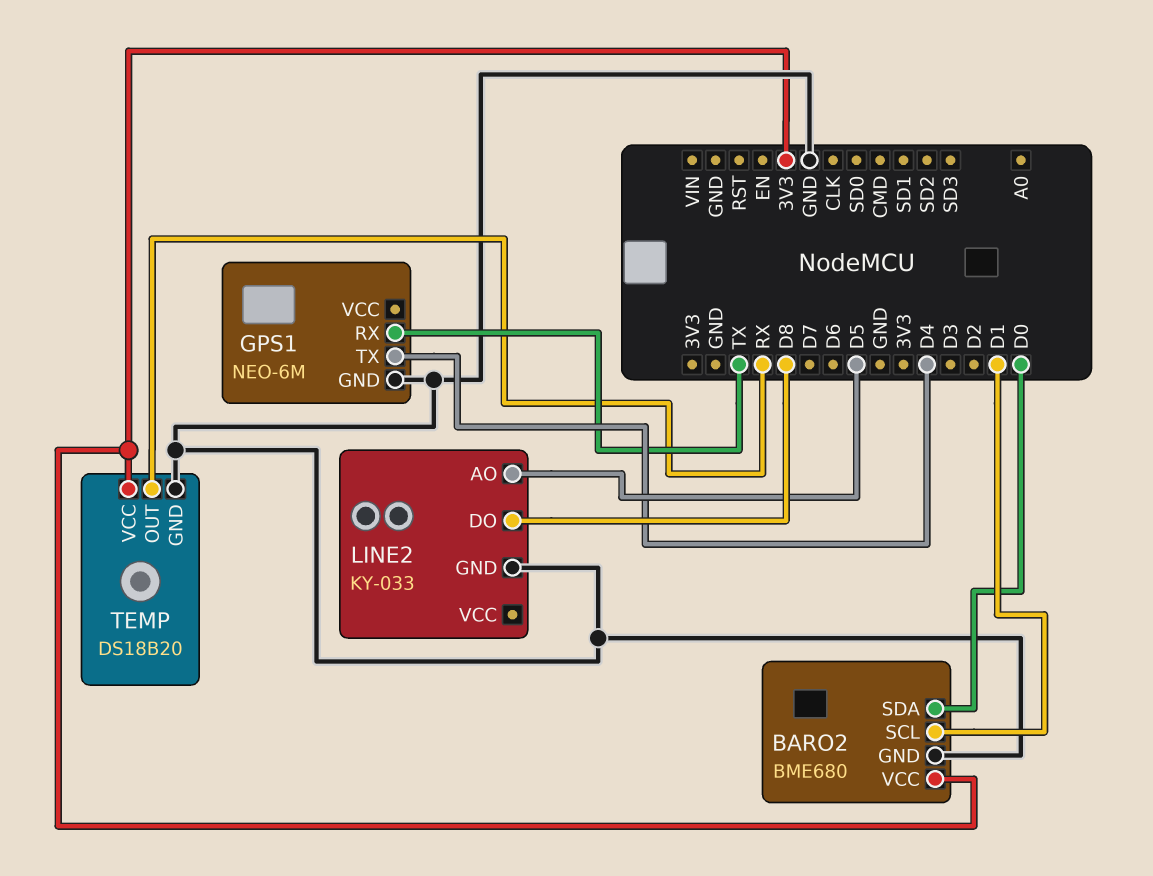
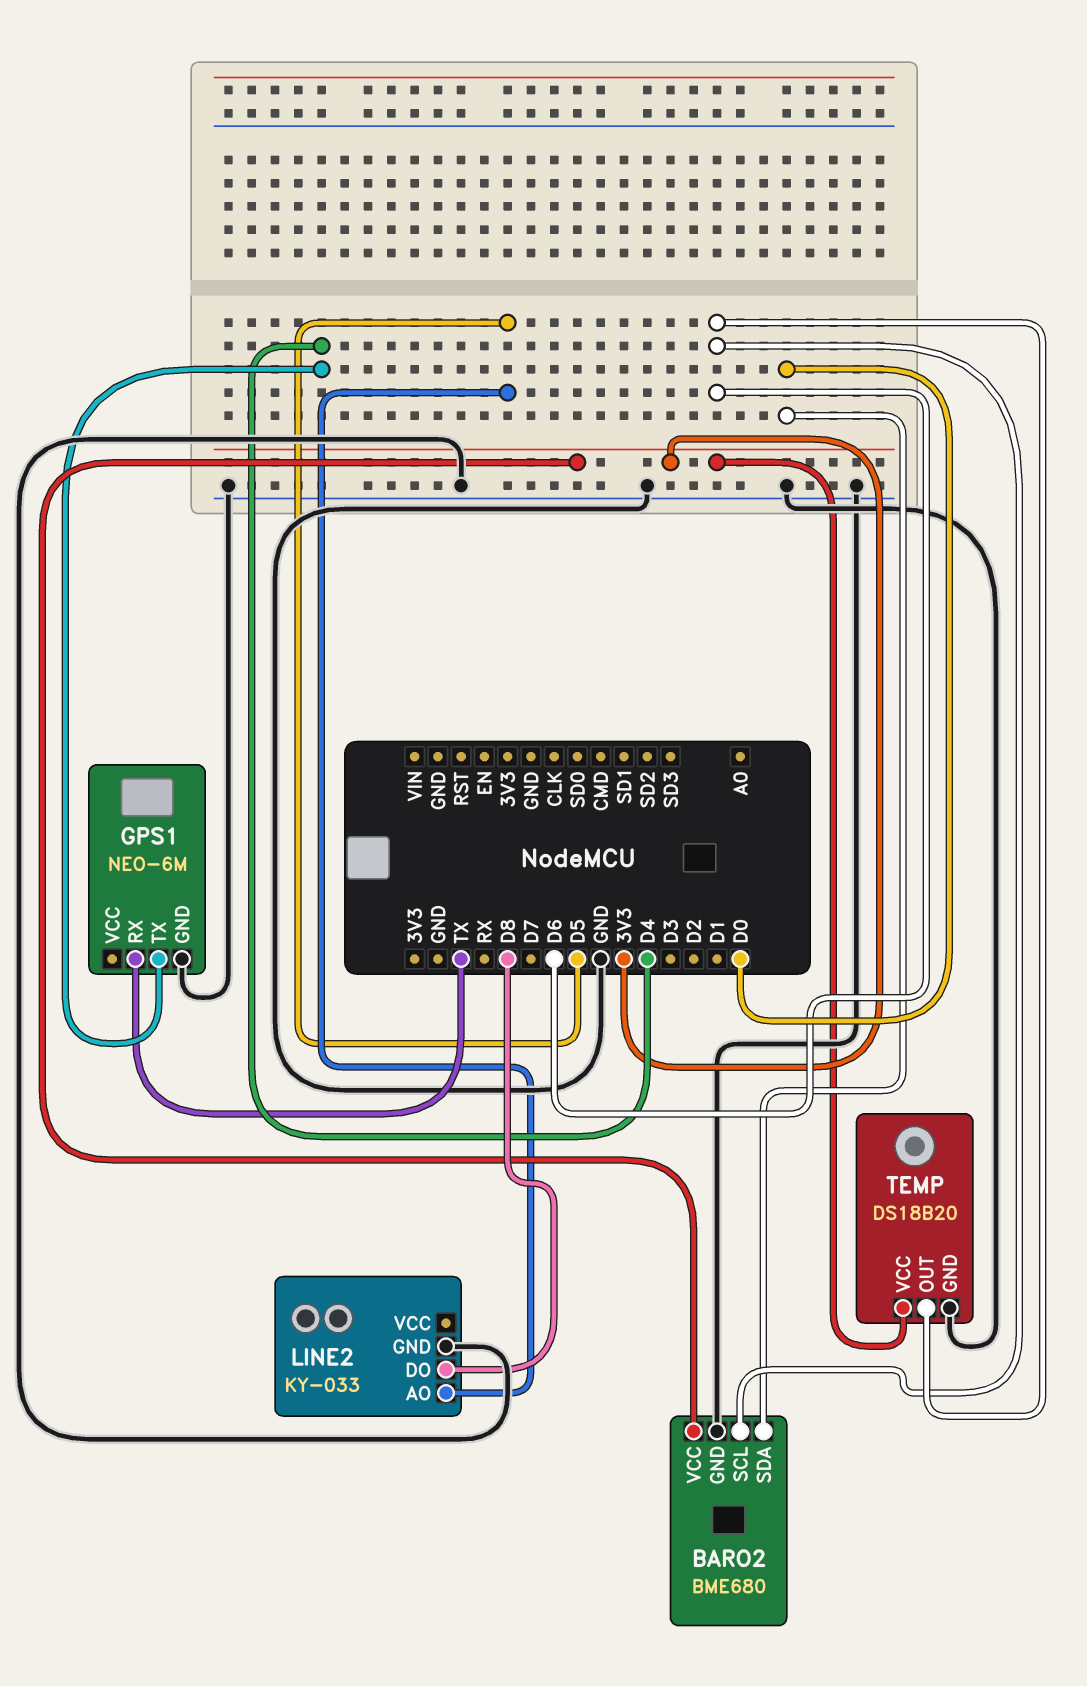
BARO2 pin SCL: D1 -> D6
TEMP pin OUT: RX -> D6

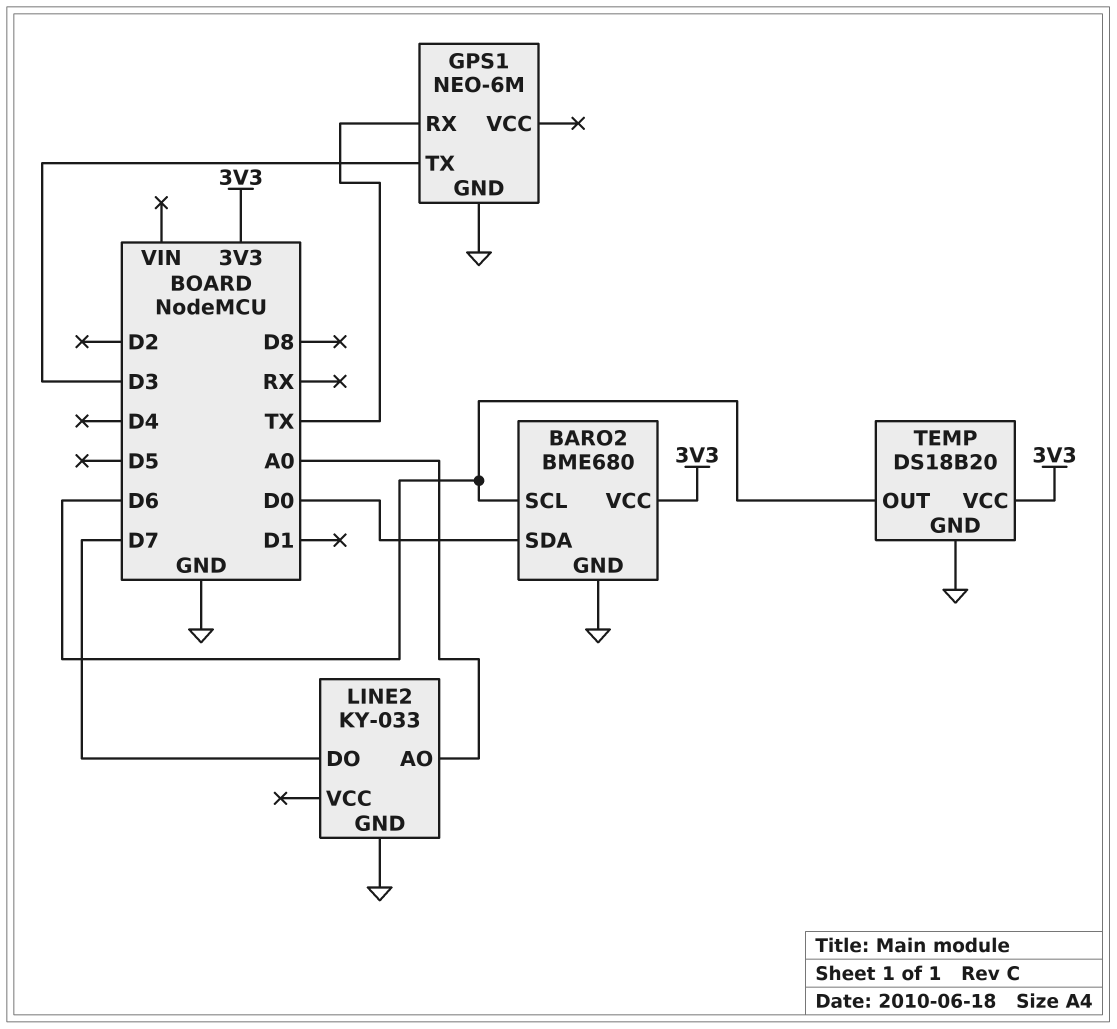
GPS1 pin TX: D4 -> D3
LINE2 pin AO: D5 -> A0
LINE2 pin DO: D8 -> D7

